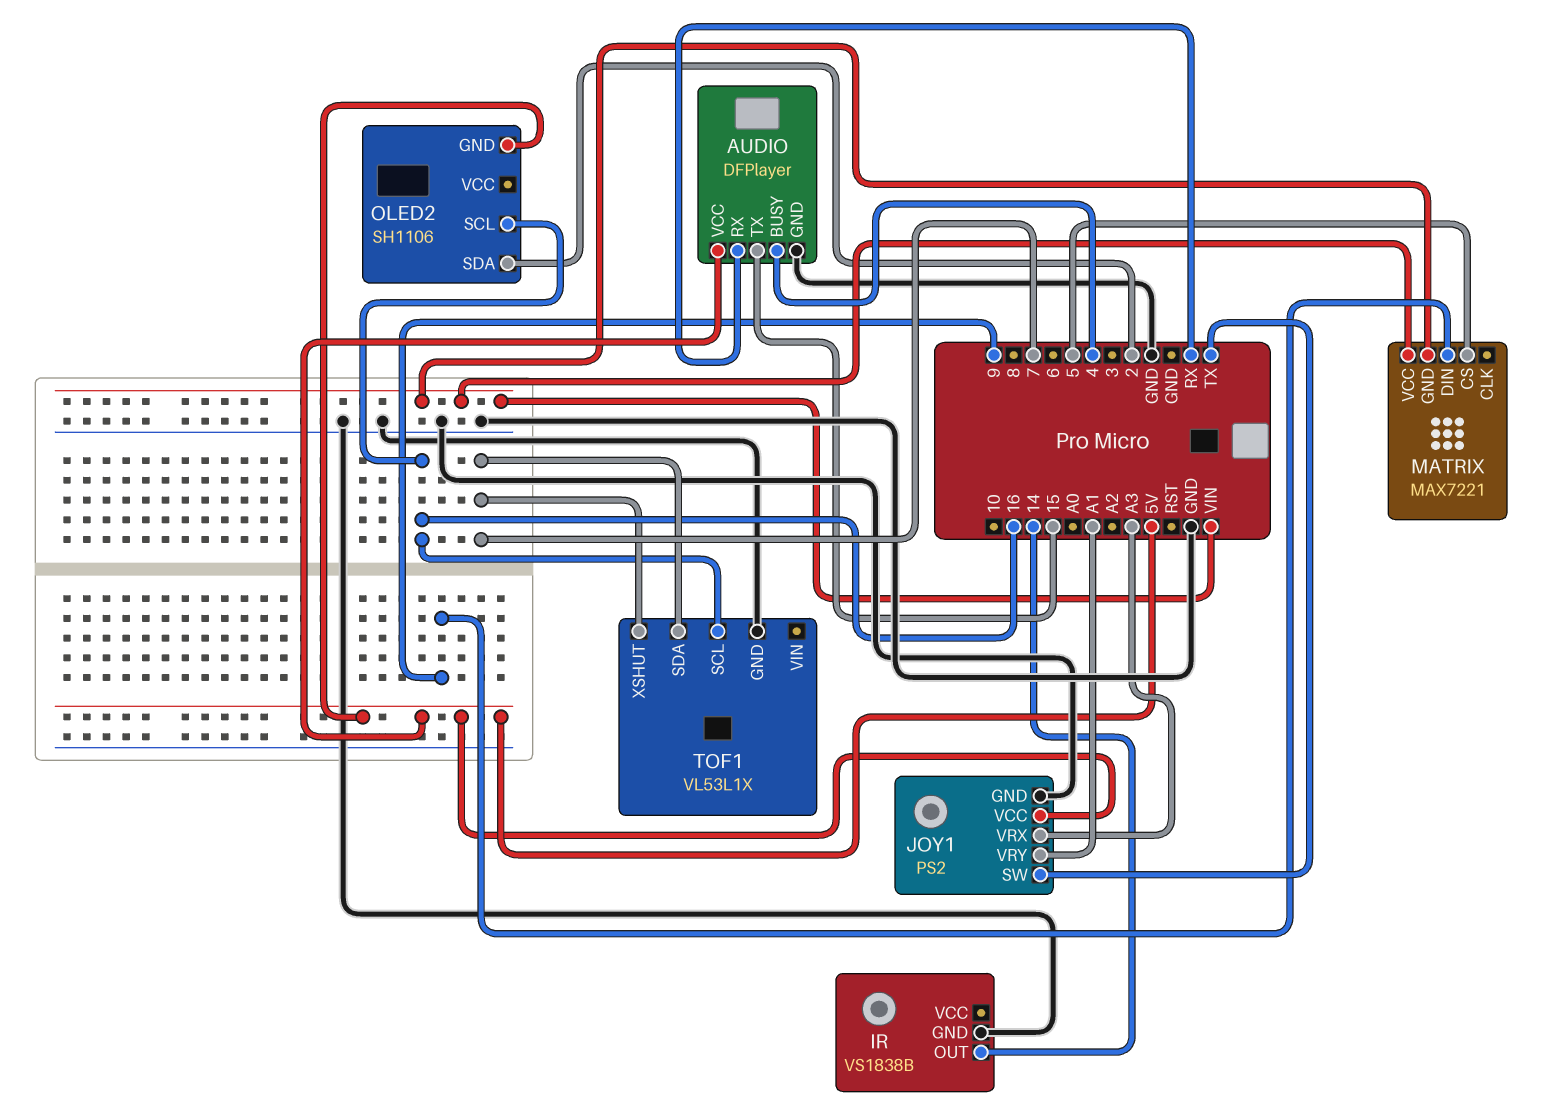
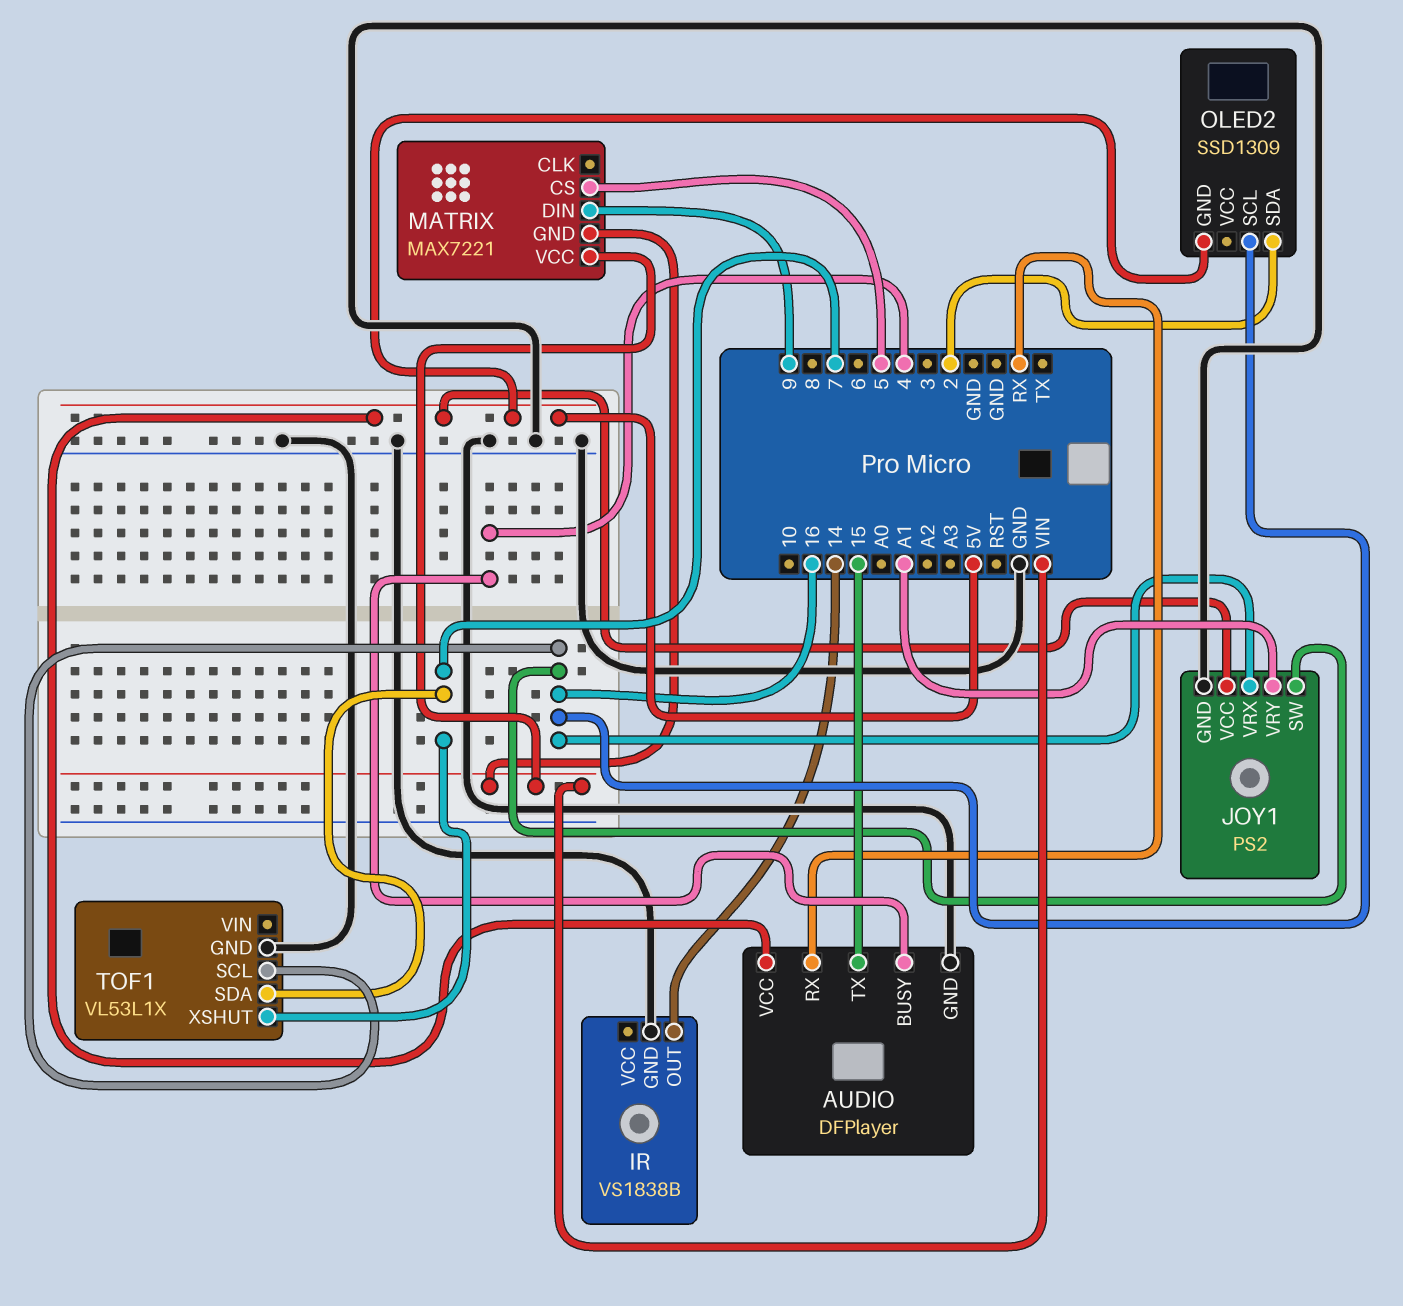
JOY1 pin SW: TX -> 16
JOY1 pin VRX: A3 -> 16
OLED2: SH1106 -> SSD1309

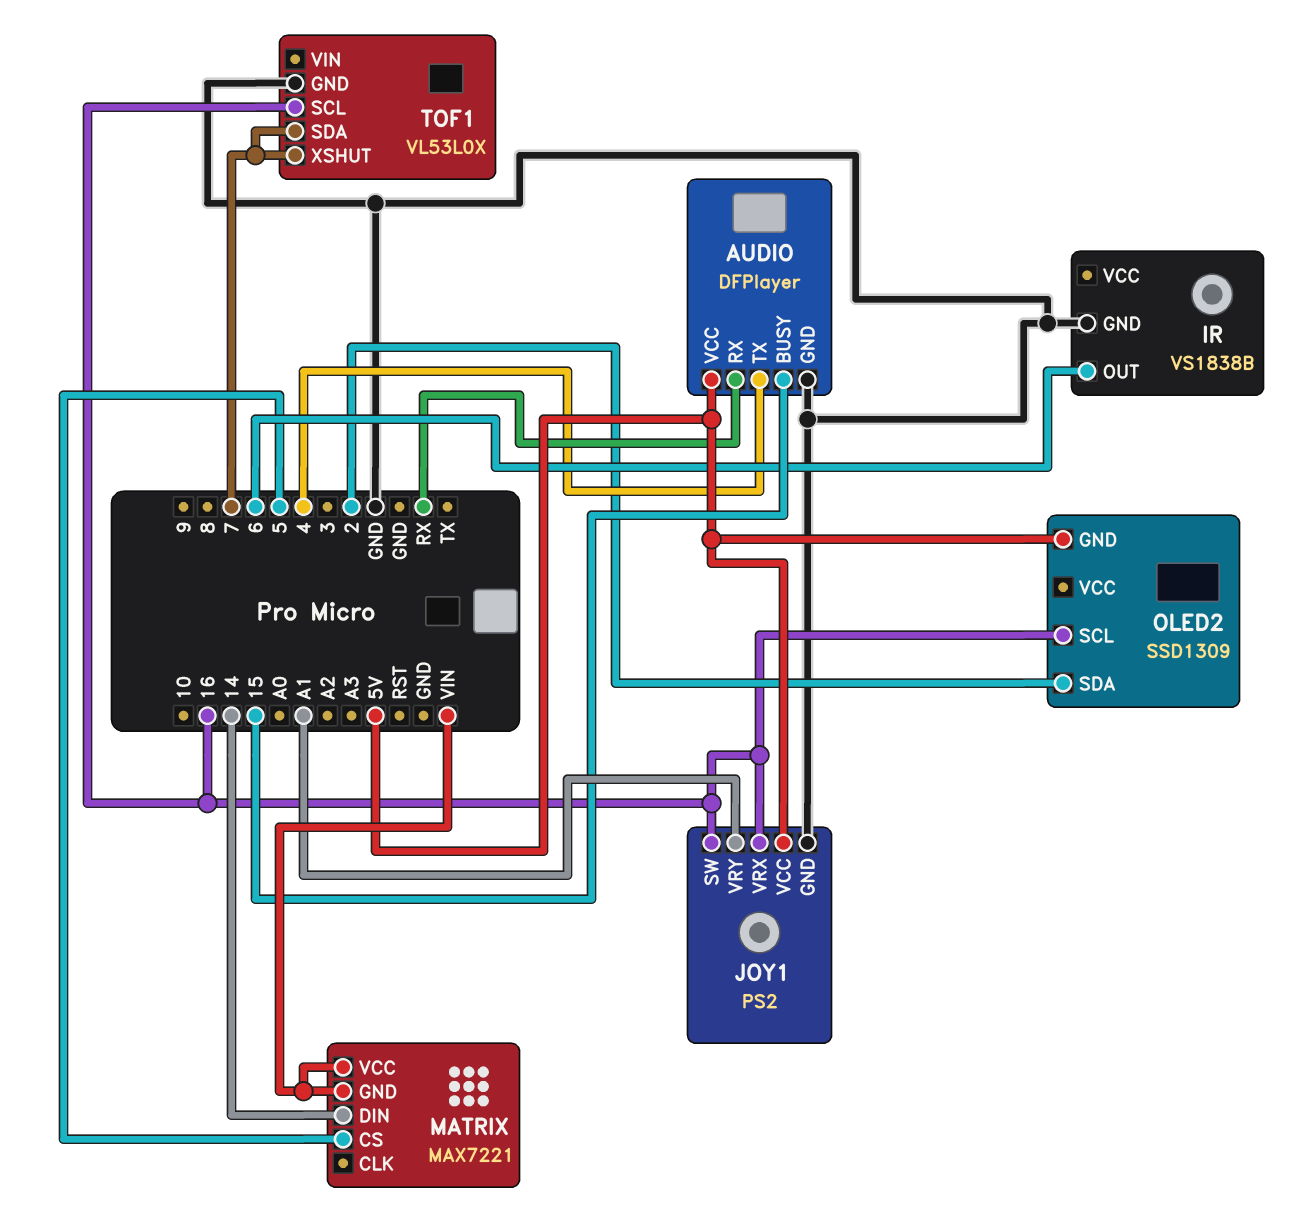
AUDIO pin BUSY: 4 -> 15
AUDIO pin TX: 15 -> 4
IR pin OUT: 14 -> 6
MATRIX pin DIN: 9 -> 14
TOF1: VL53L1X -> VL53L0X

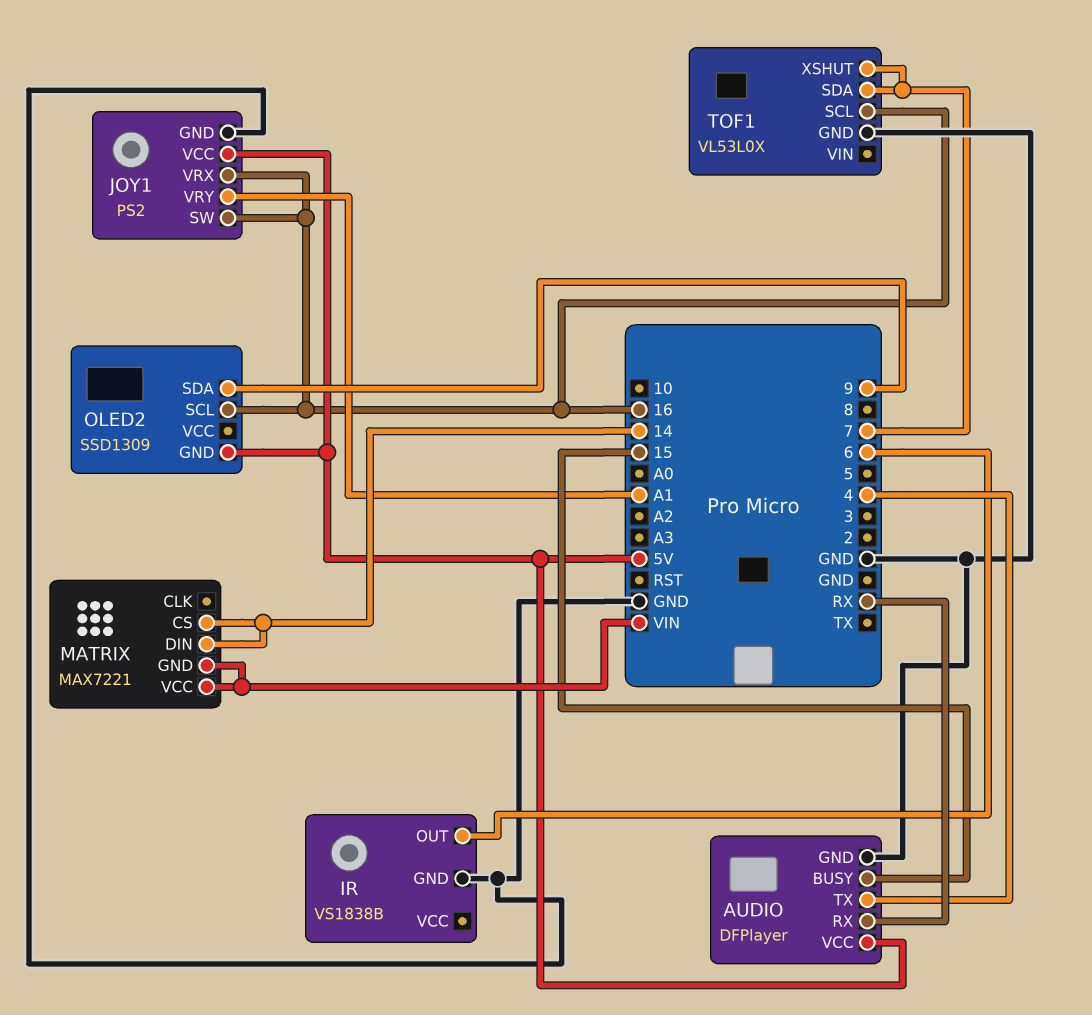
MATRIX pin CS: 5 -> 14
OLED2 pin SDA: 2 -> 9

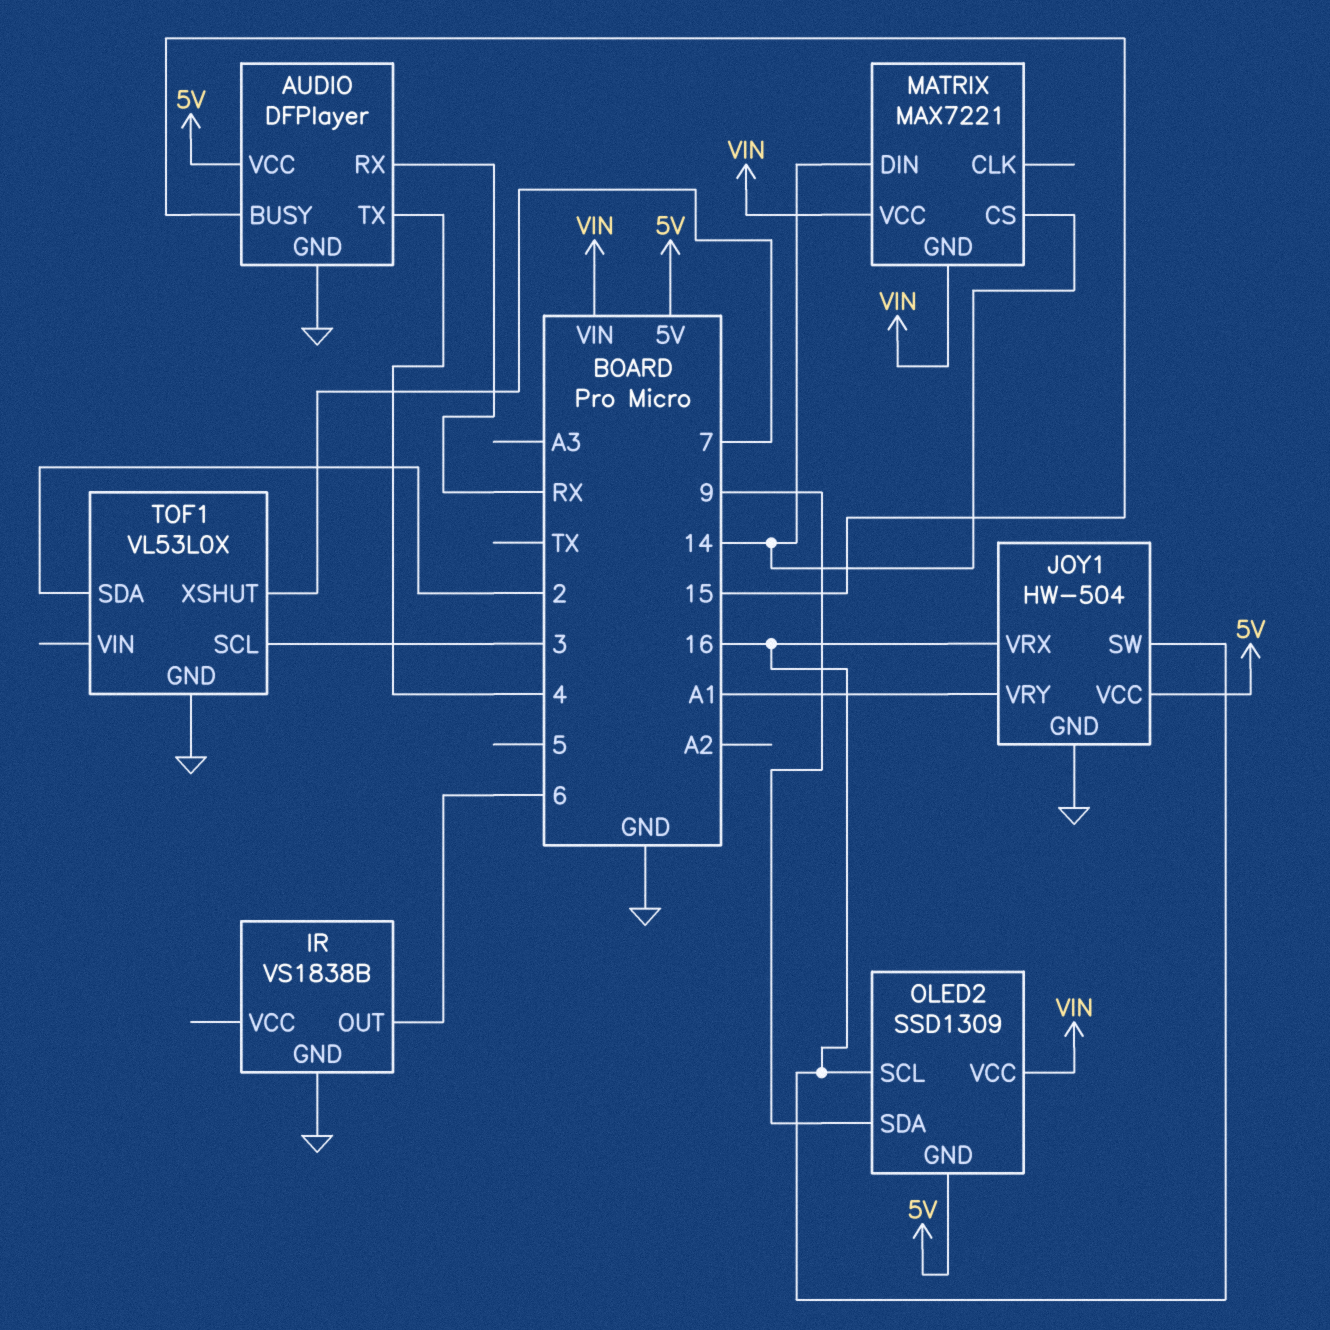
JOY1: PS2 -> HW-504
OLED2 pin VCC: none -> VIN
TOF1 pin SCL: 16 -> 3
TOF1 pin SDA: 7 -> 2

